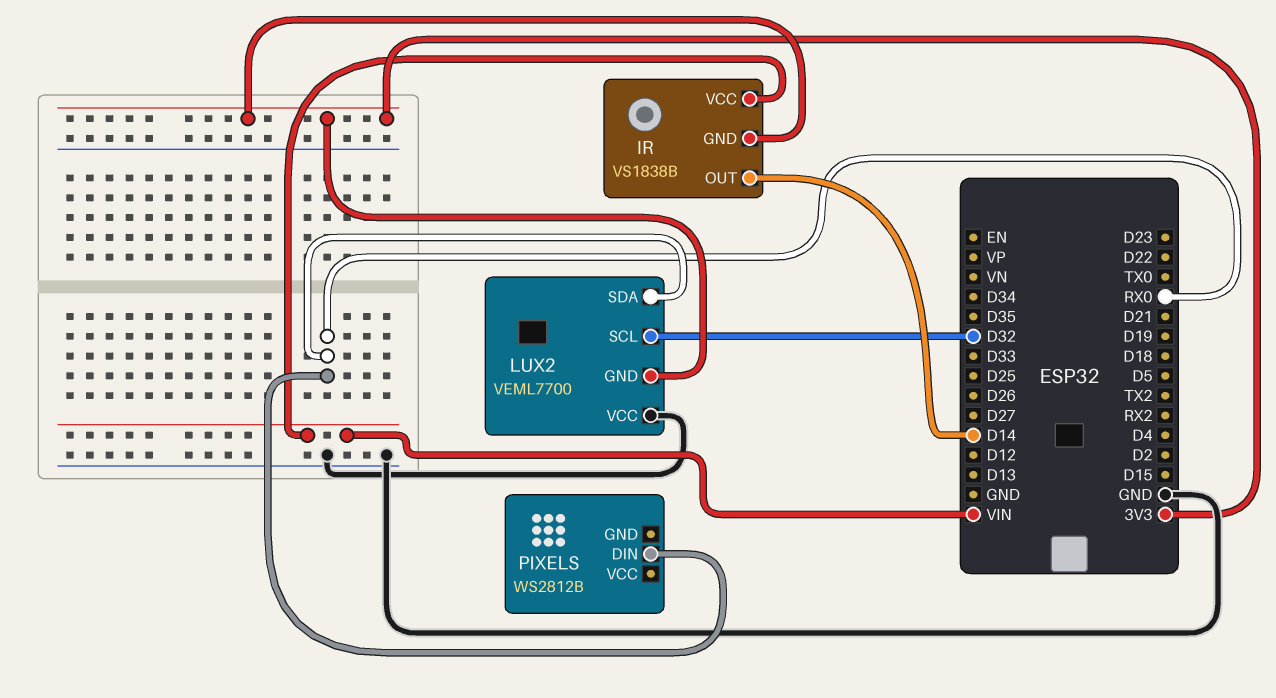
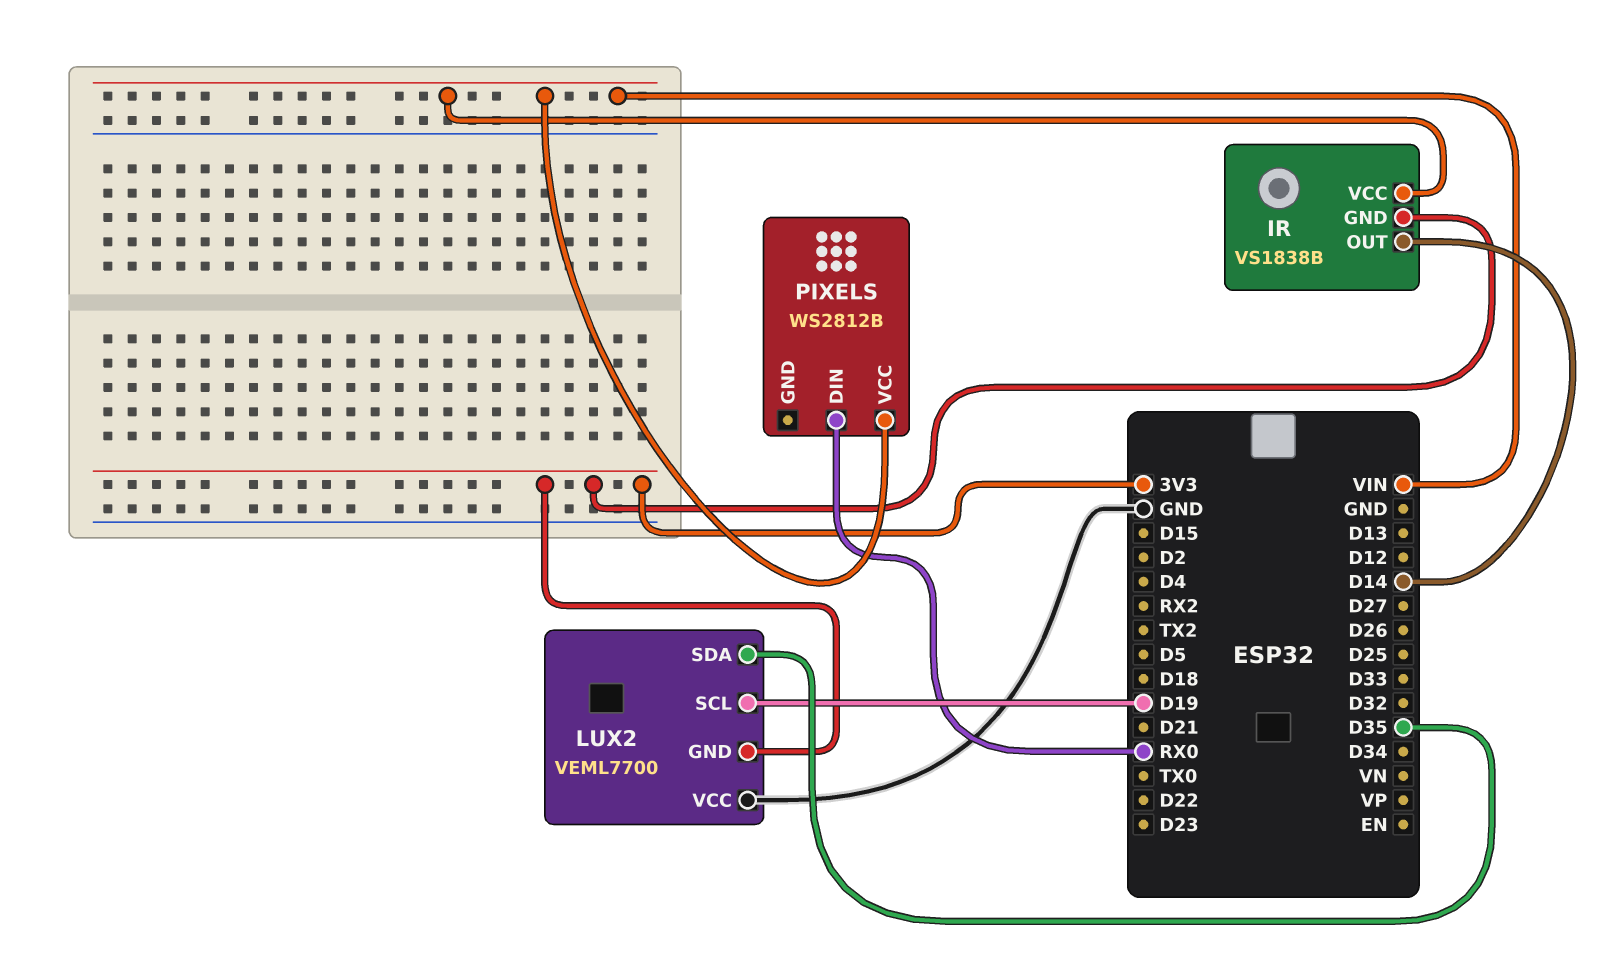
LUX2 pin SCL: D32 -> D19
LUX2 pin SDA: RX0 -> D35
PIXELS pin VCC: none -> VIN

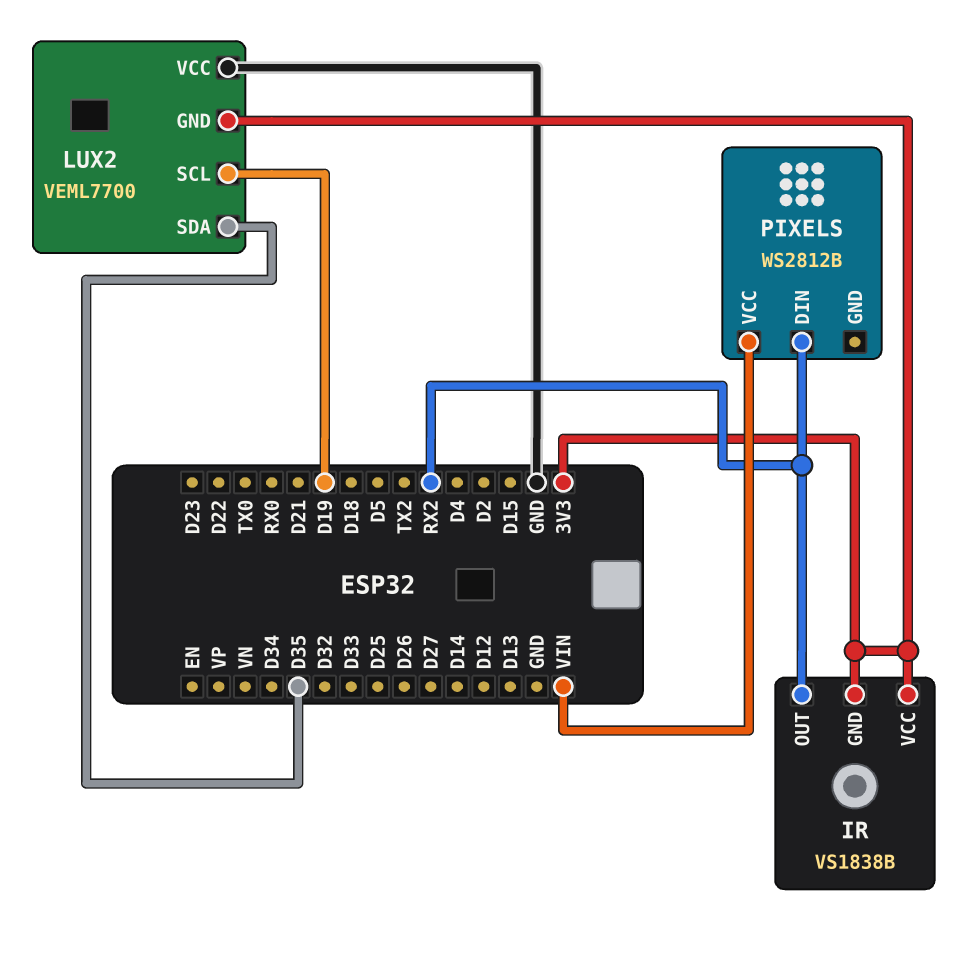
IR pin OUT: D14 -> RX2
IR pin VCC: VIN -> 3V3
PIXELS pin DIN: RX0 -> RX2

